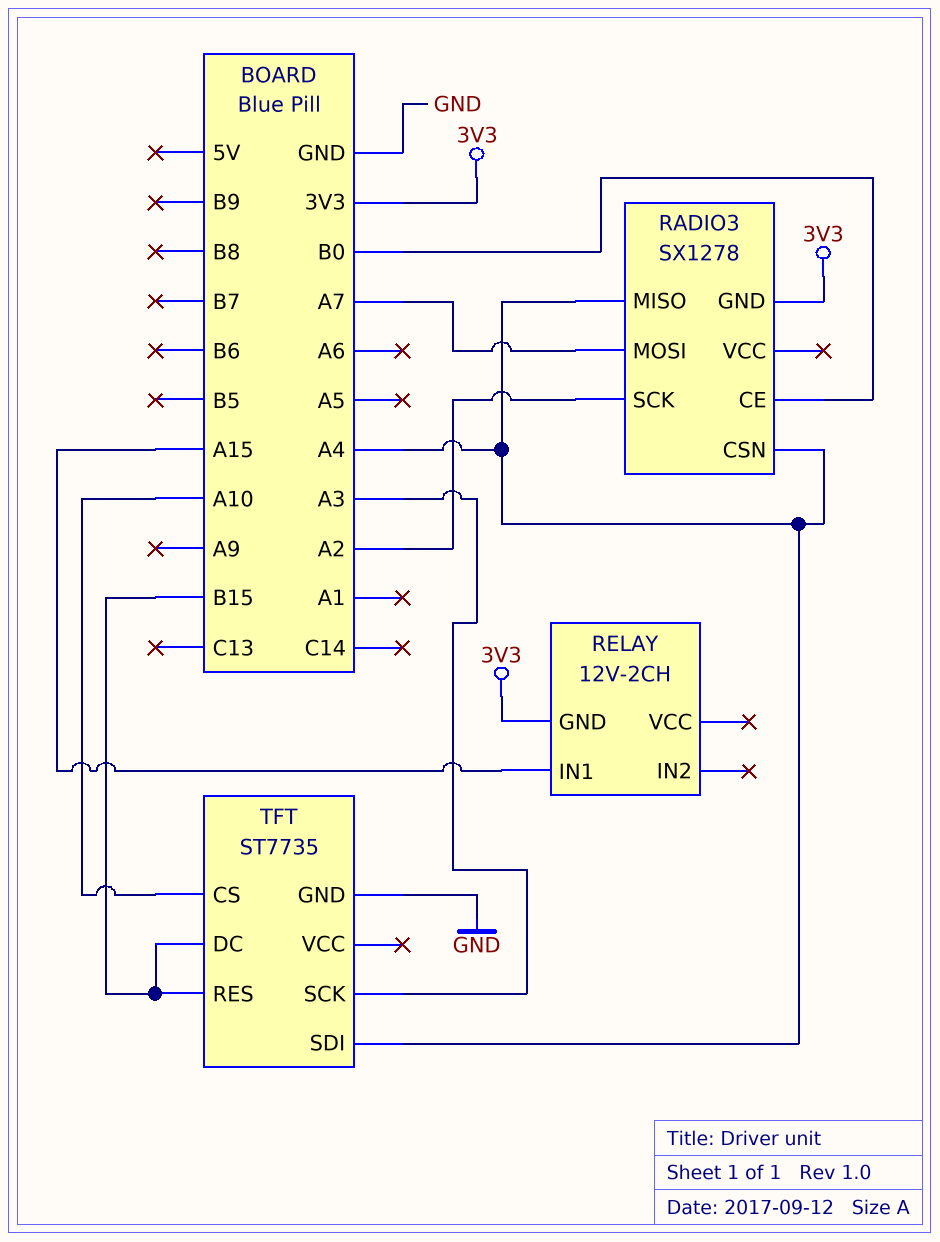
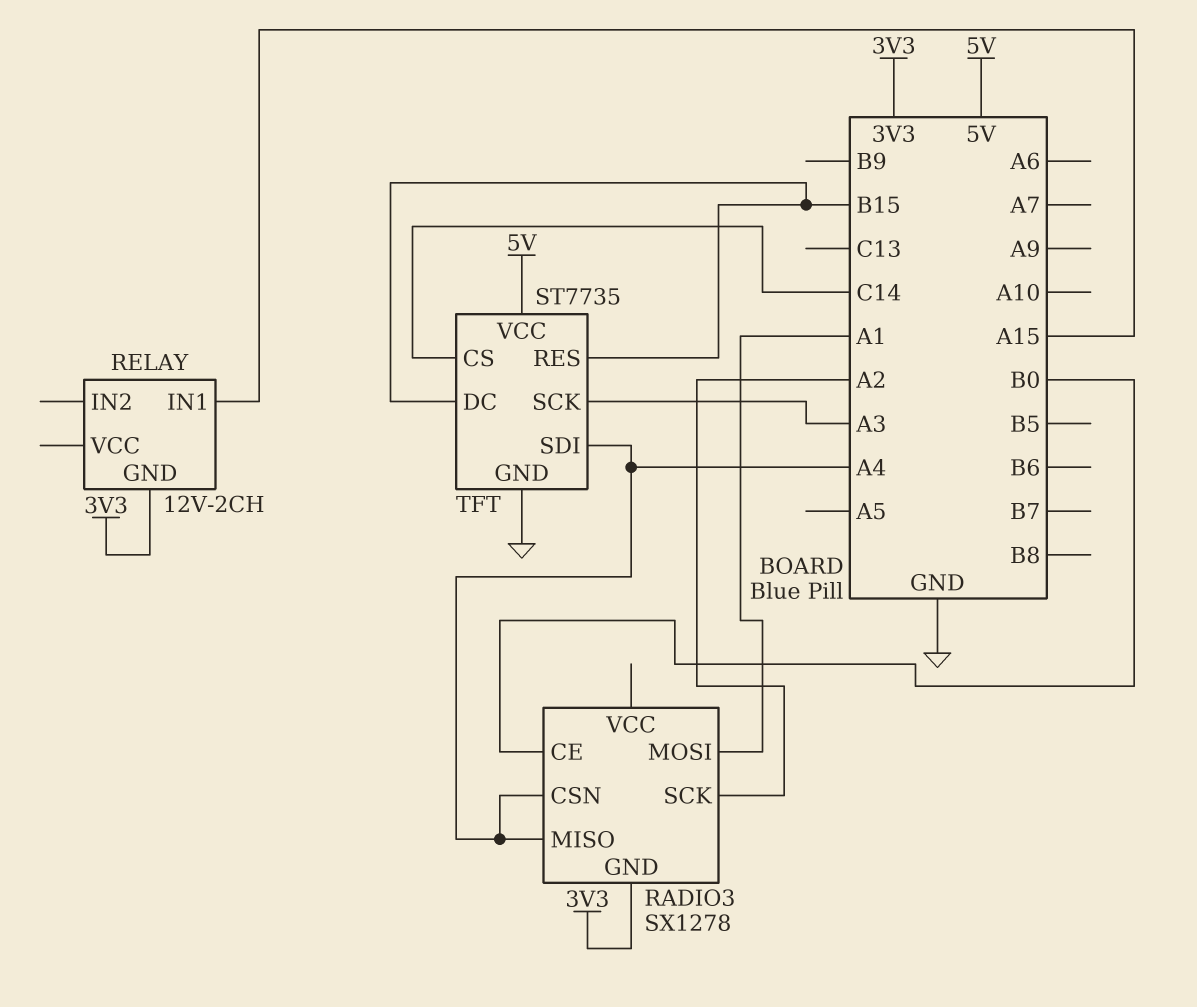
RADIO3 pin MOSI: A7 -> A1
TFT pin CS: A10 -> C14
TFT pin VCC: none -> 5V

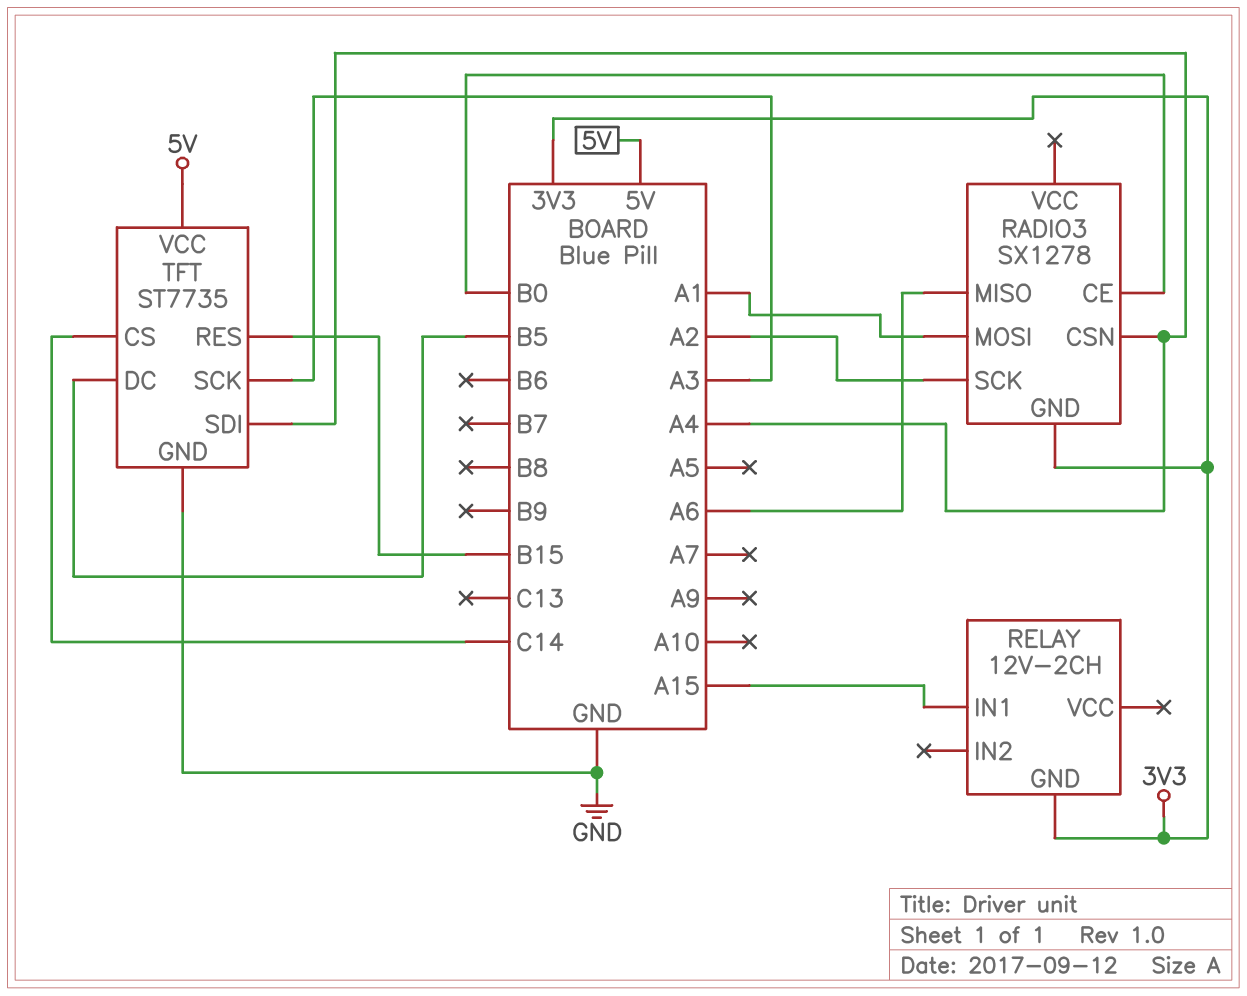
RADIO3 pin MISO: A4 -> A6
TFT pin DC: B15 -> B5

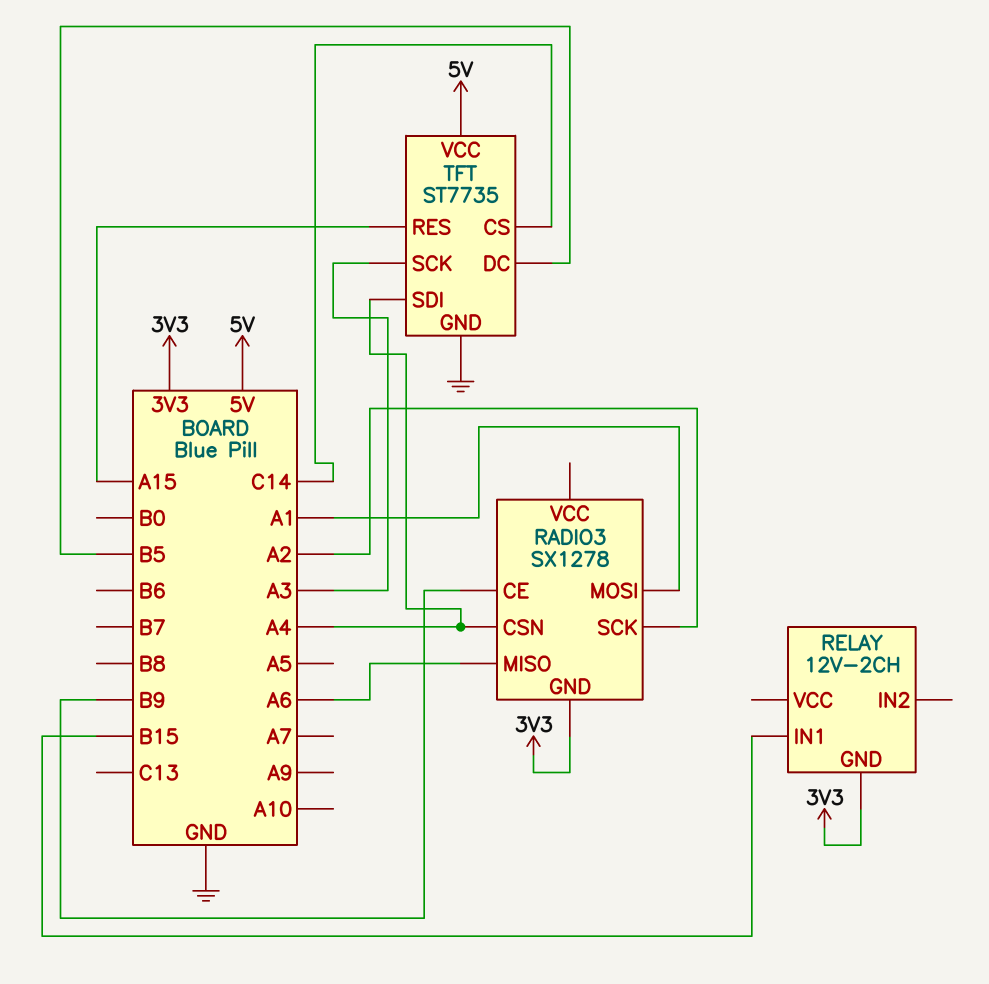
RADIO3 pin CE: B0 -> B9
RELAY pin IN1: A15 -> B15
TFT pin RES: B15 -> A15

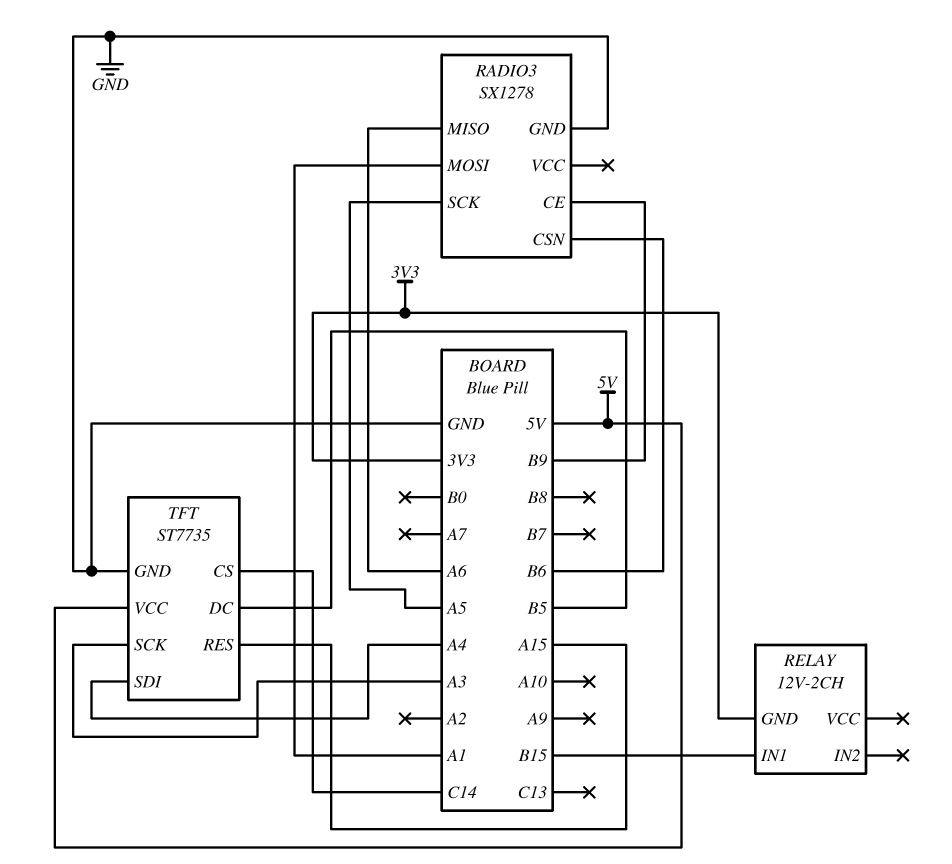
RADIO3 pin CSN: A4 -> B6
RADIO3 pin GND: 3V3 -> GND
RADIO3 pin SCK: A2 -> A5

